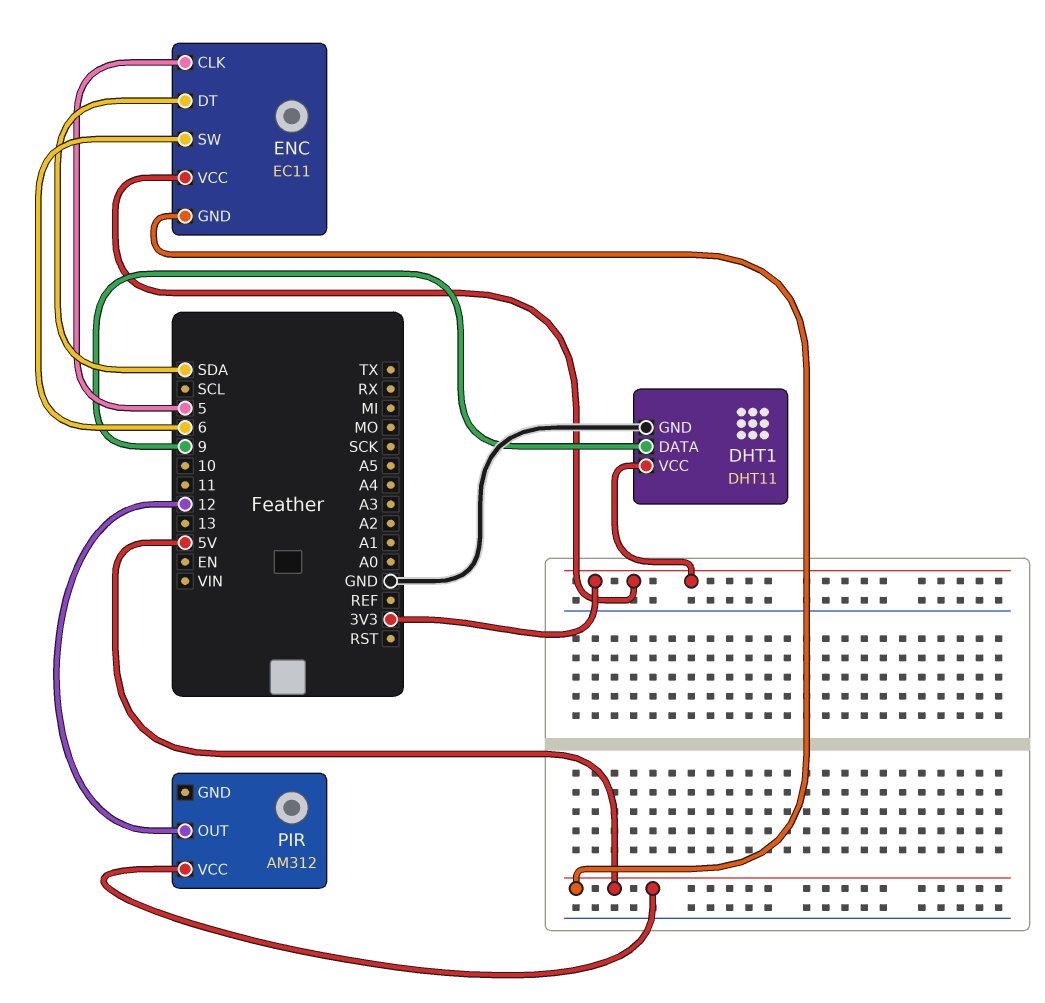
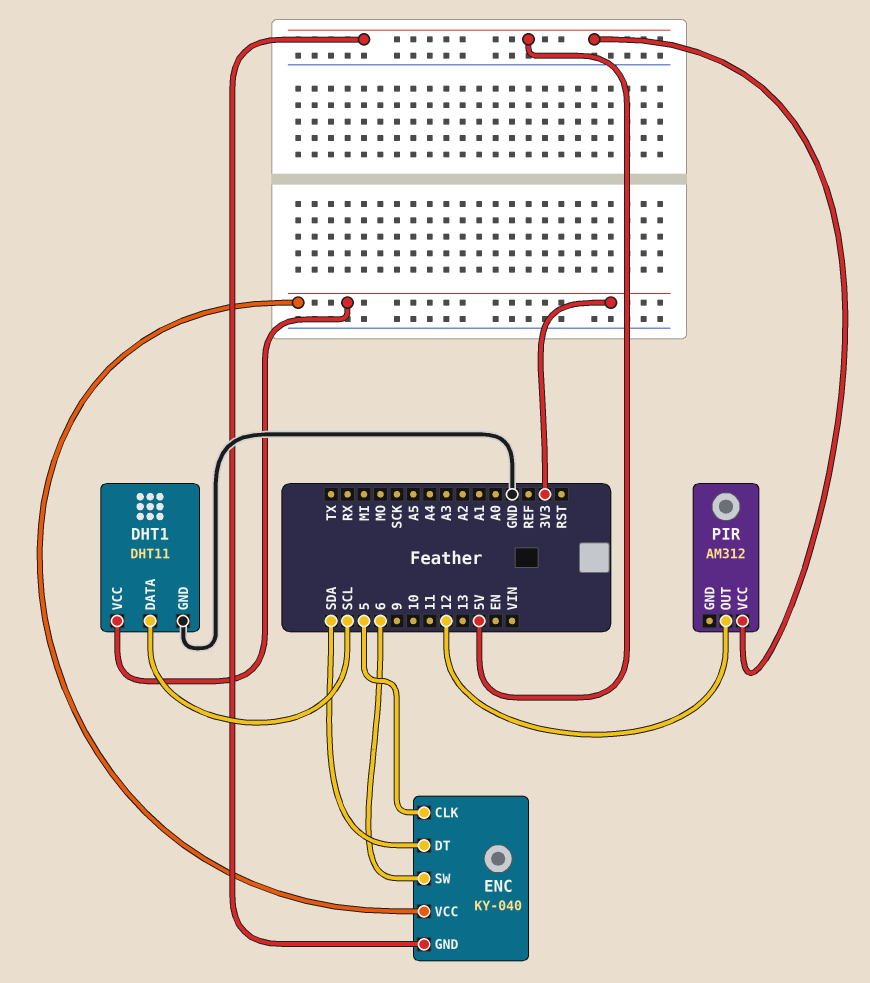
DHT1 pin DATA: 9 -> SCL
ENC: EC11 -> KY-040

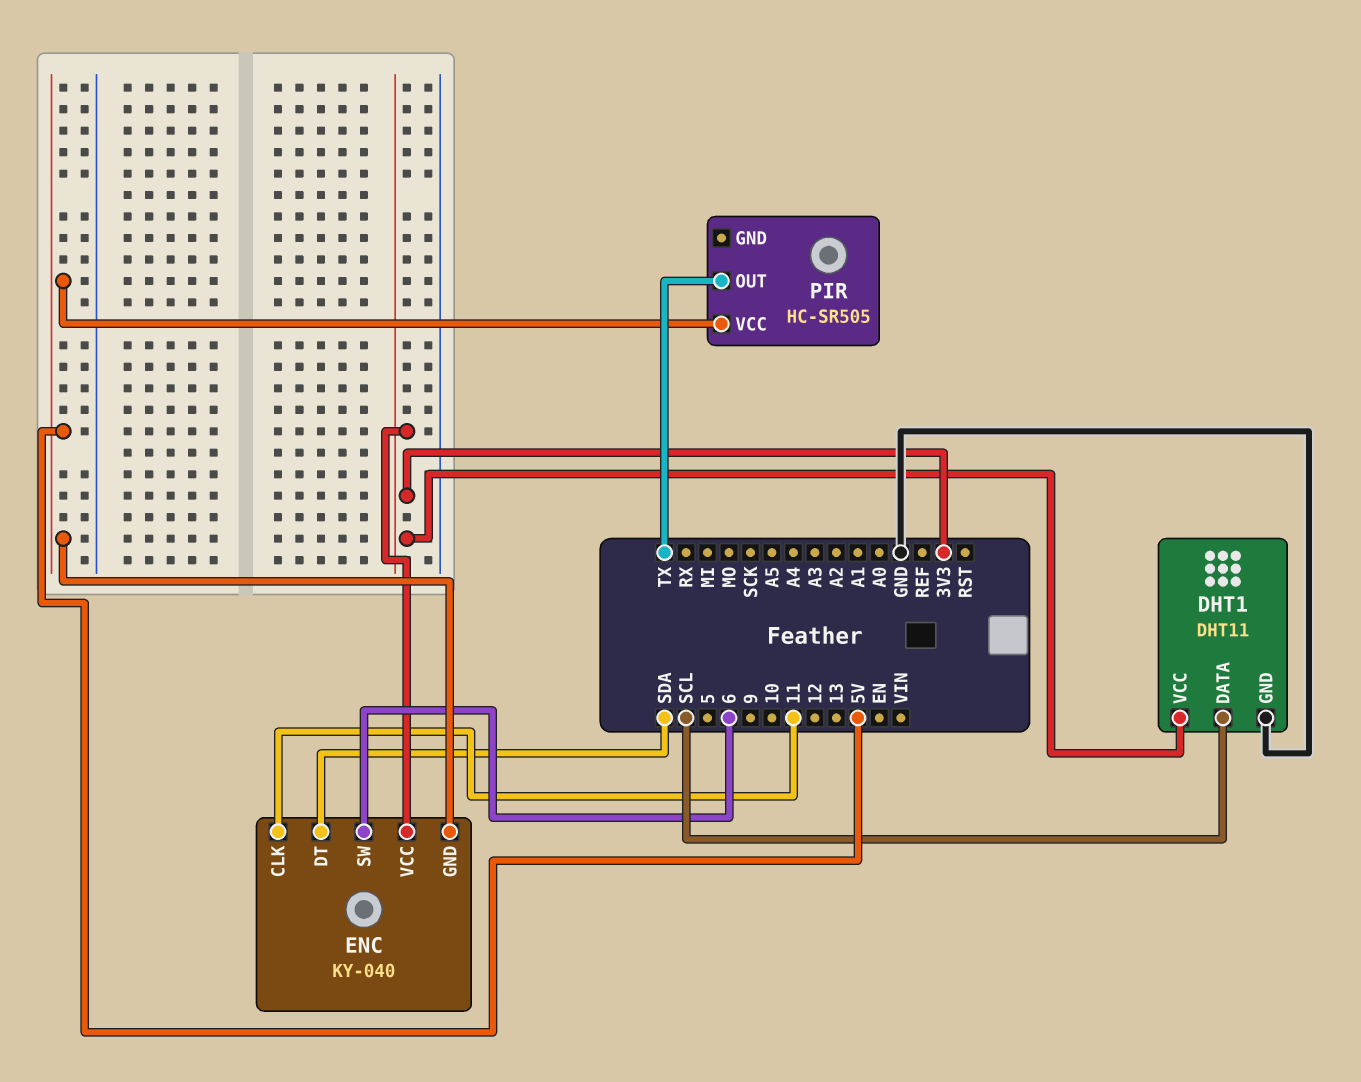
ENC pin CLK: 5 -> 11
PIR: AM312 -> HC-SR505
PIR pin OUT: 12 -> TX

